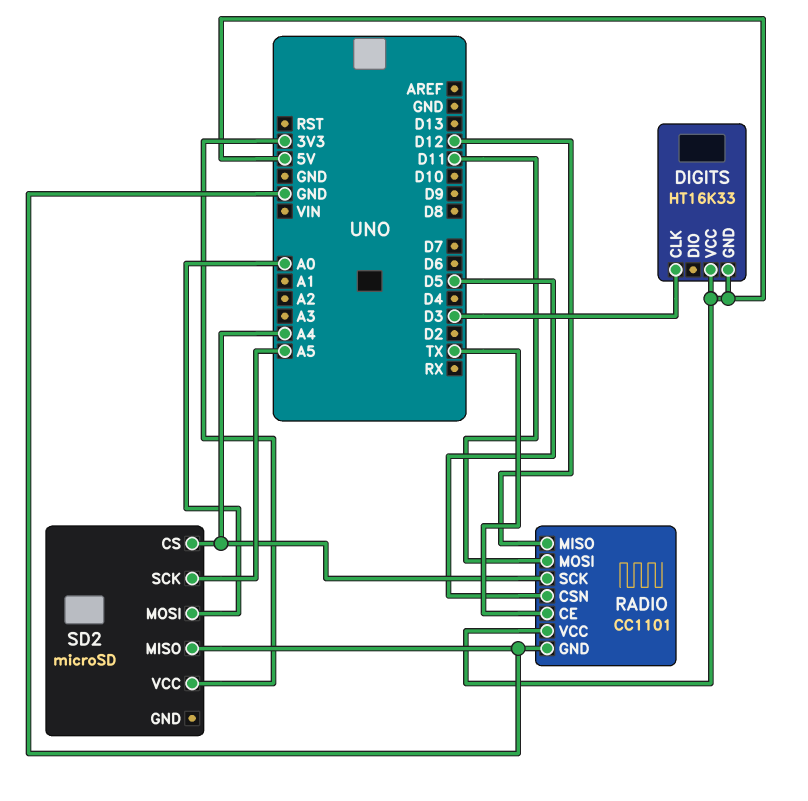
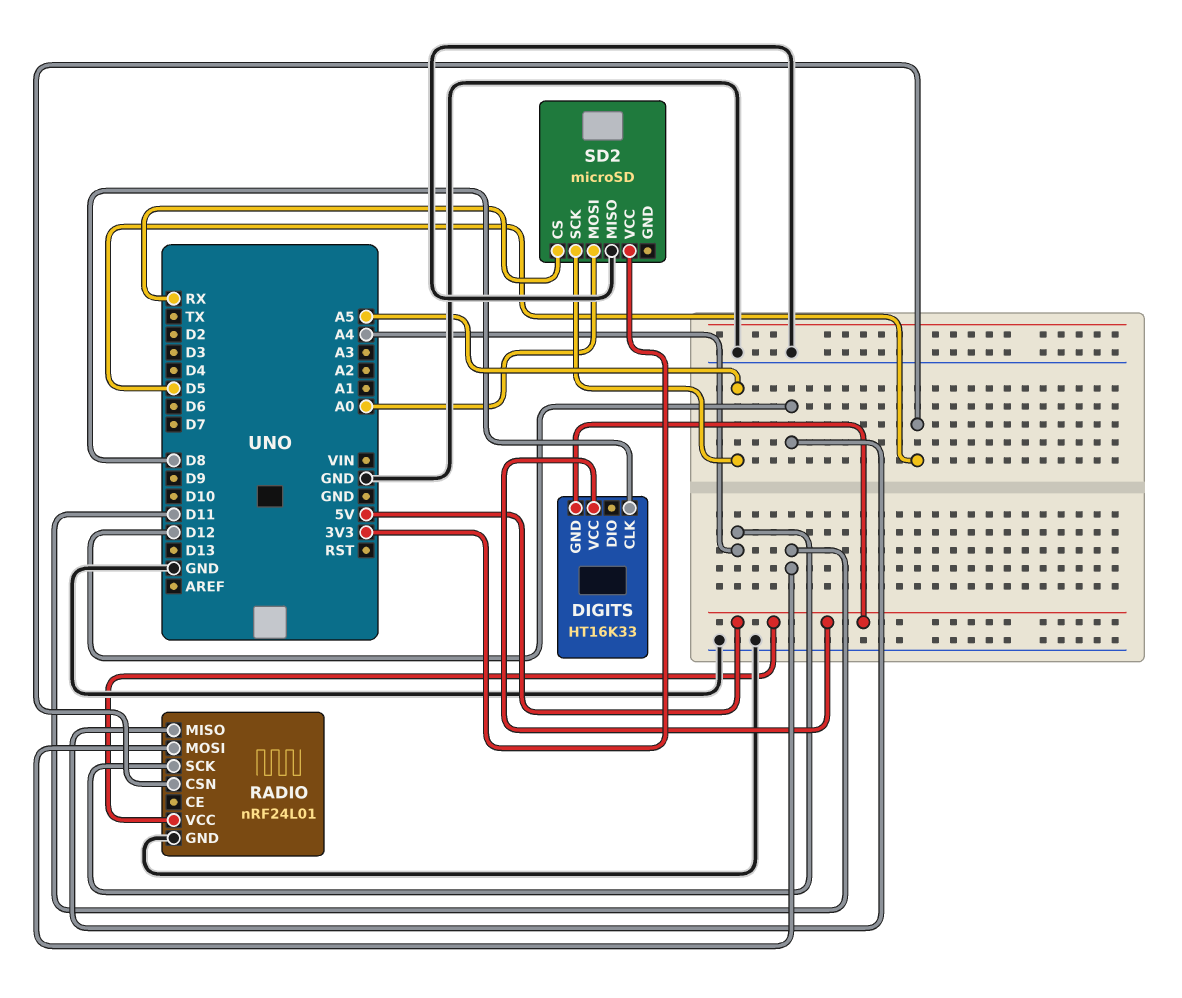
DIGITS pin CLK: D3 -> D8
RADIO: CC1101 -> nRF24L01
RADIO pin CE: TX -> none
SD2 pin CS: A4 -> RX

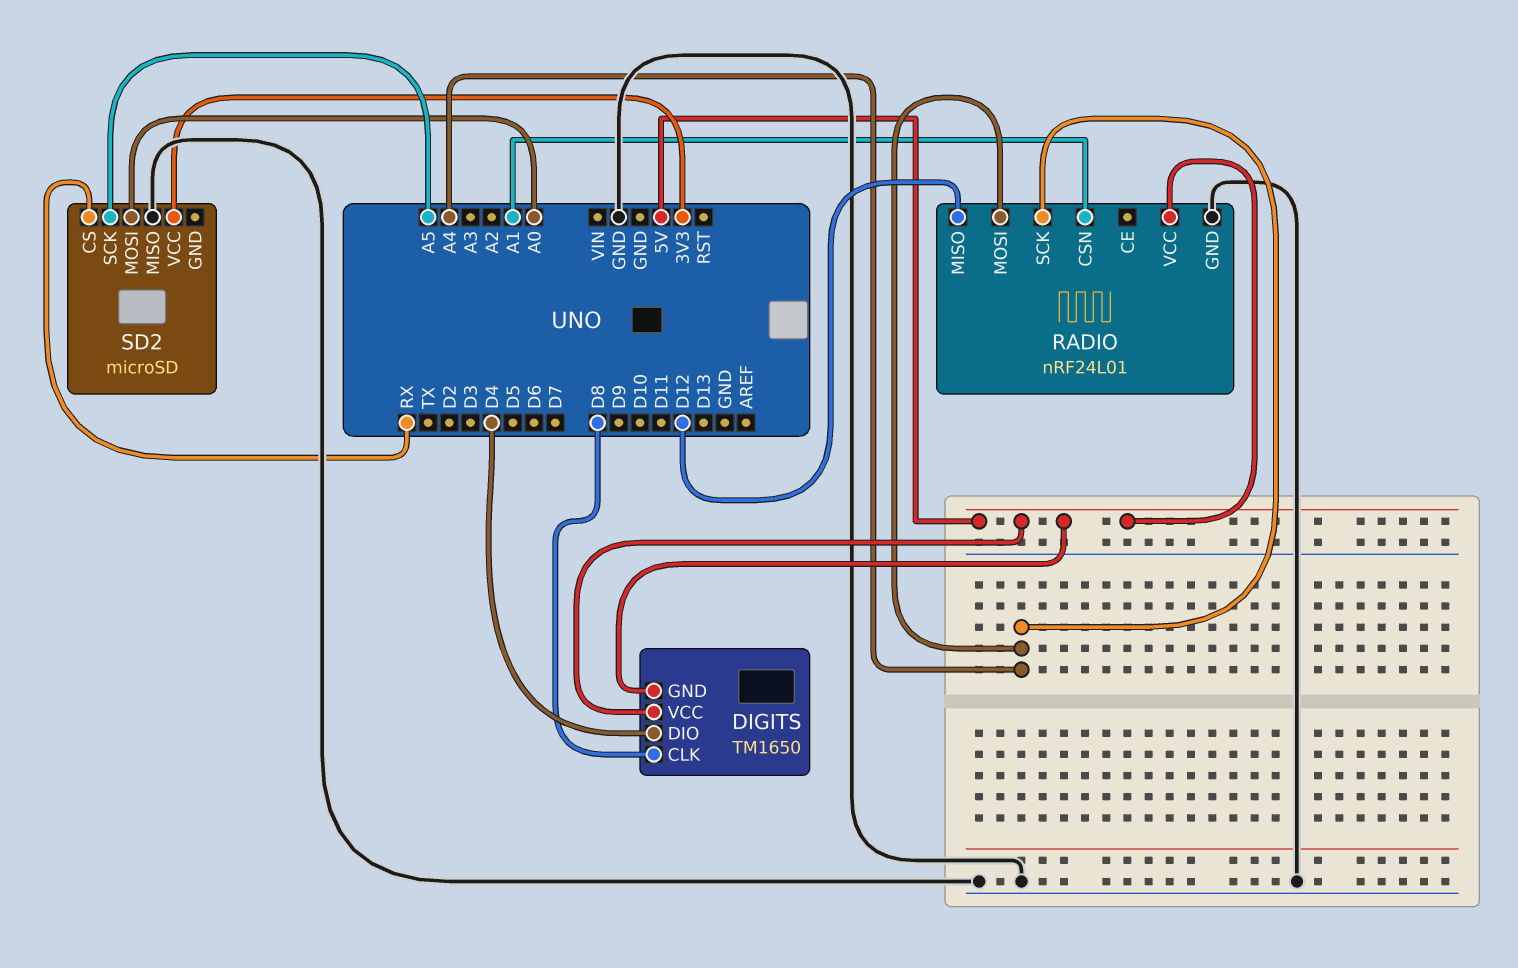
DIGITS: HT16K33 -> TM1650
DIGITS pin DIO: none -> D4
RADIO pin CSN: D5 -> A1
RADIO pin MOSI: D11 -> A4

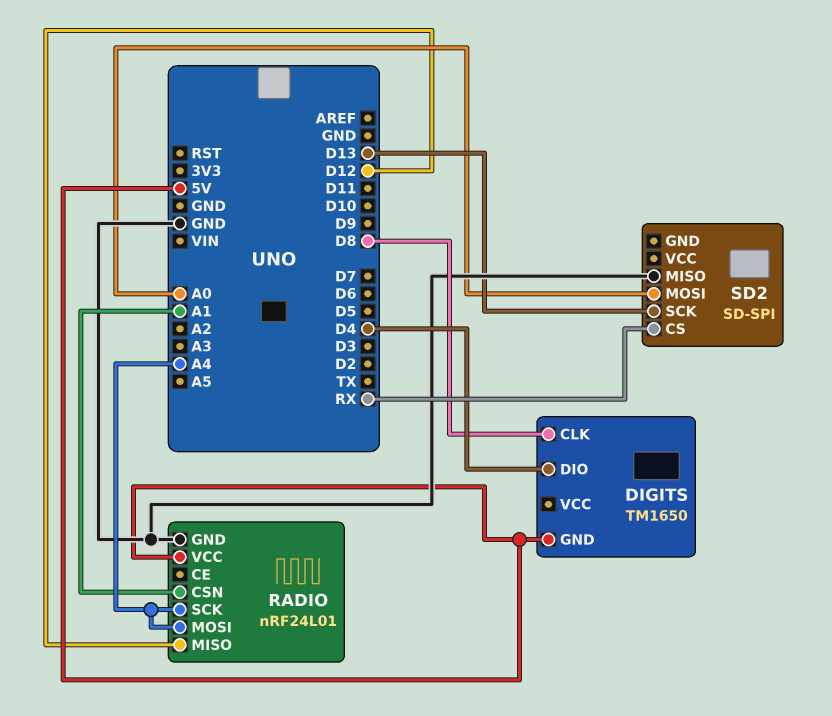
DIGITS pin VCC: 5V -> none
SD2: microSD -> SD-SPI
SD2 pin SCK: A5 -> D13
SD2 pin VCC: 3V3 -> none

